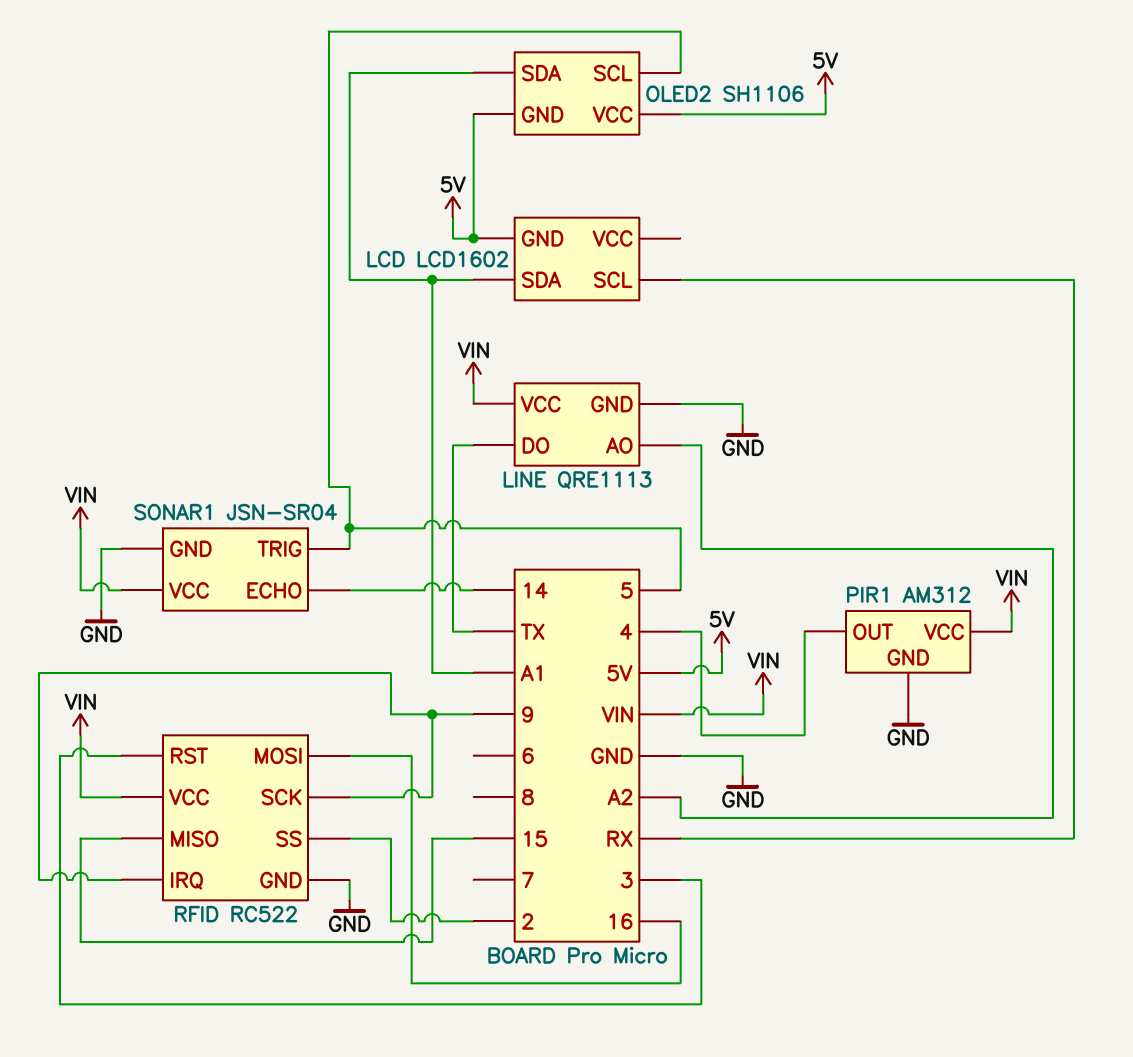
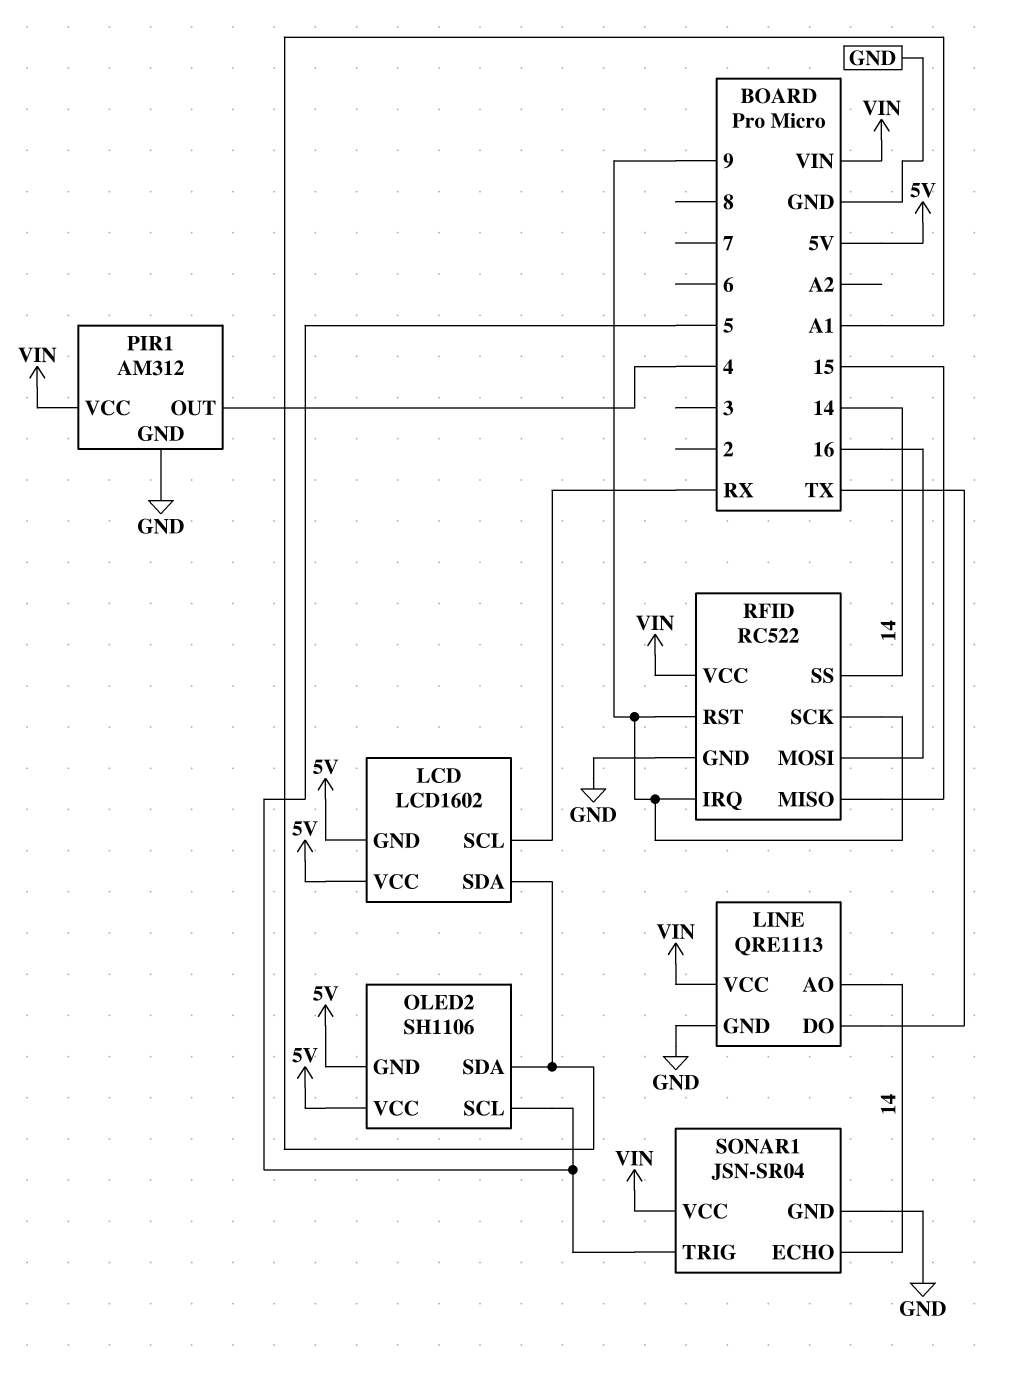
LCD pin VCC: none -> 5V
LINE pin AO: A2 -> 14
RFID pin RST: 3 -> 9
RFID pin SS: 2 -> 14

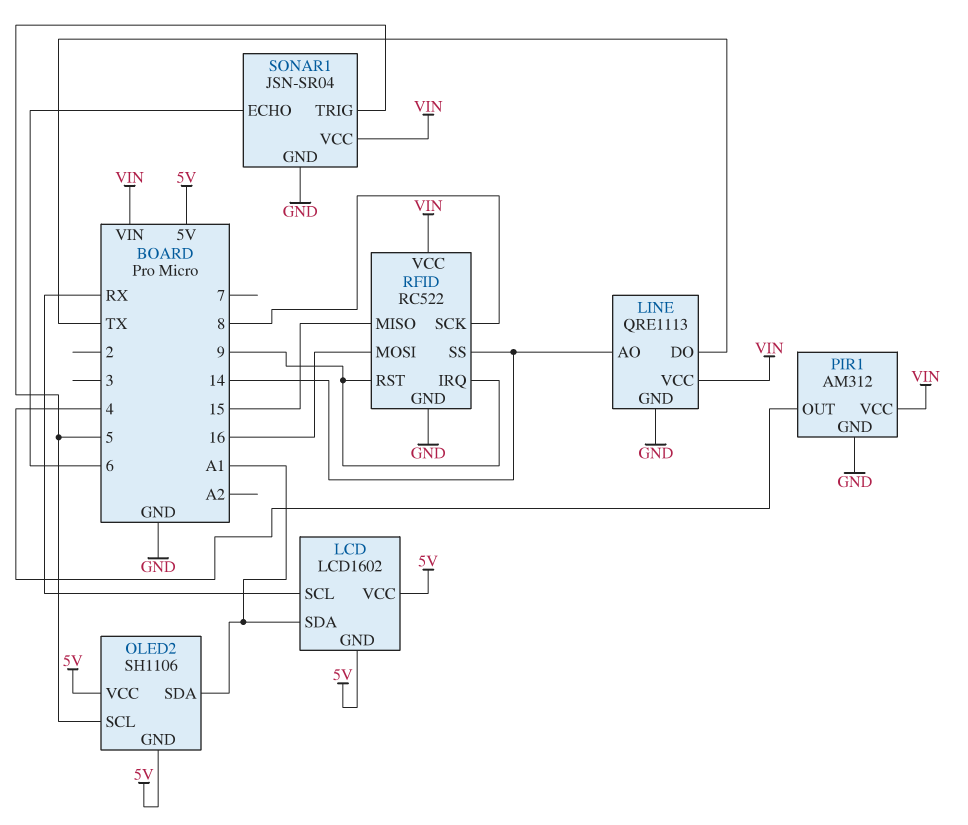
RFID pin SCK: 9 -> 8
SONAR1 pin ECHO: 14 -> 6

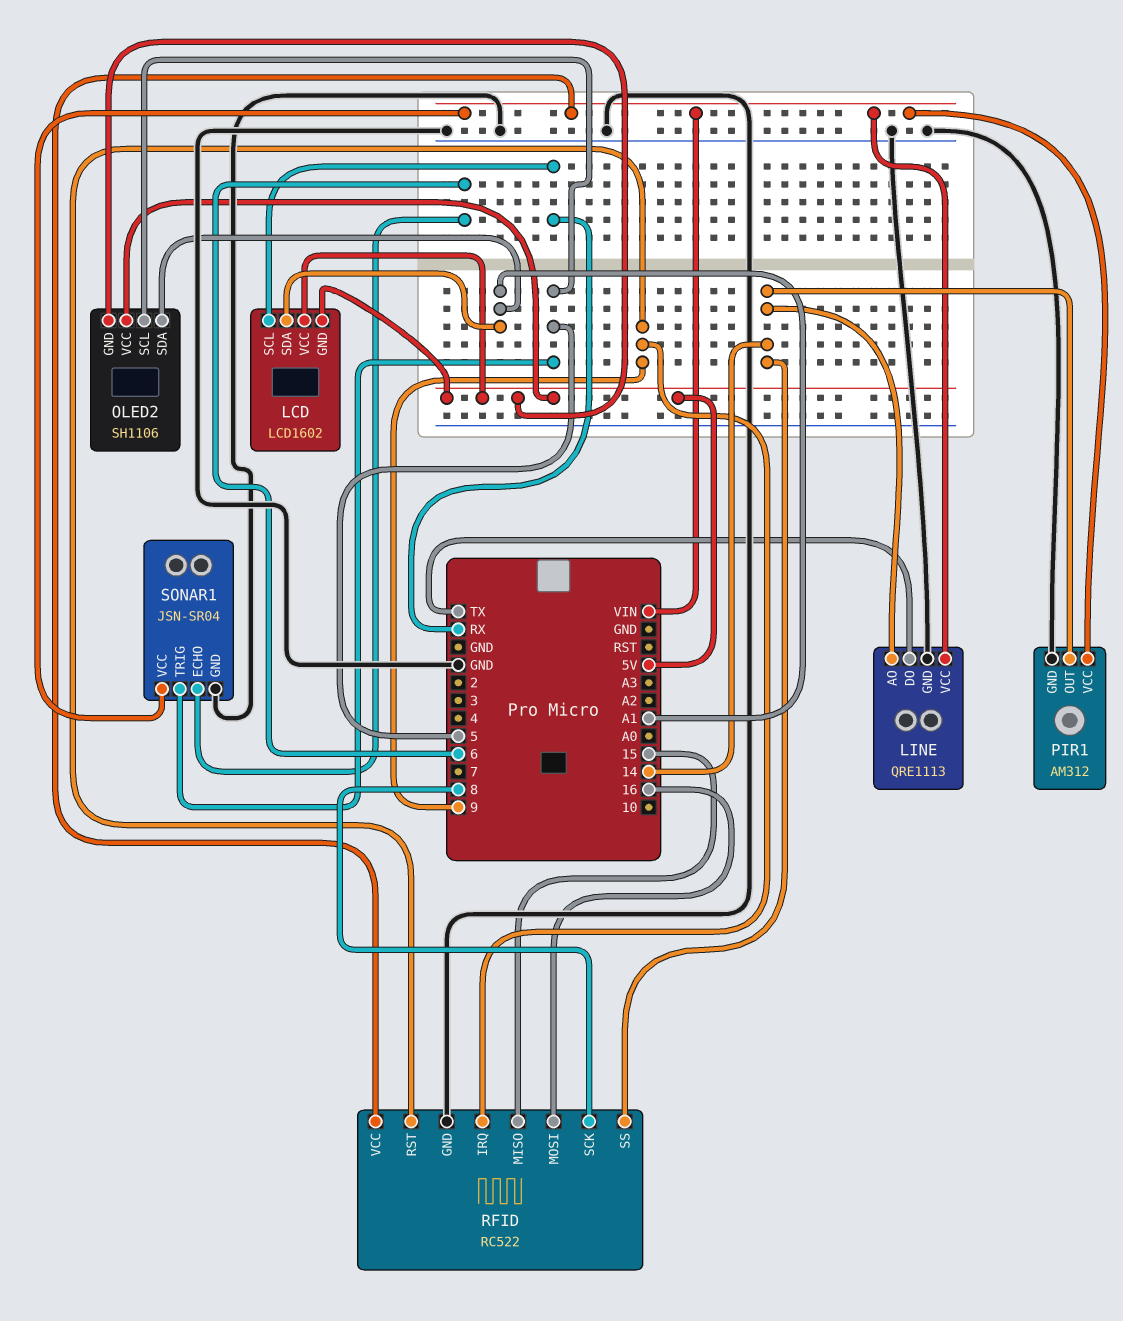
PIR1 pin OUT: 4 -> 14

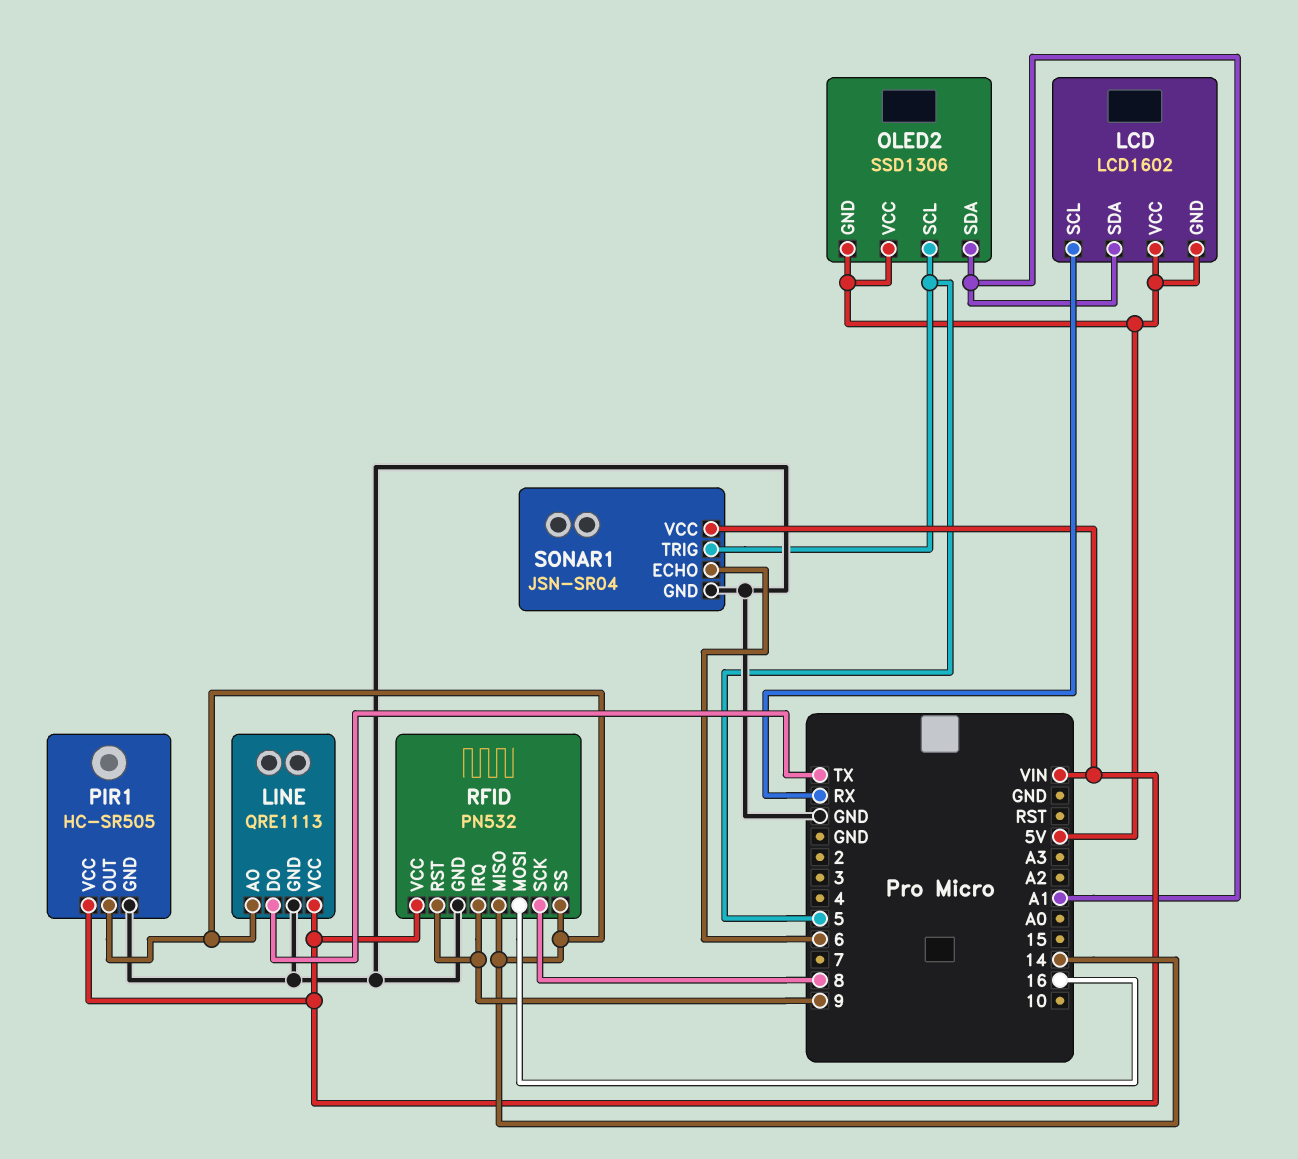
OLED2: SH1106 -> SSD1306
PIR1: AM312 -> HC-SR505
RFID: RC522 -> PN532
RFID pin MISO: 15 -> 14

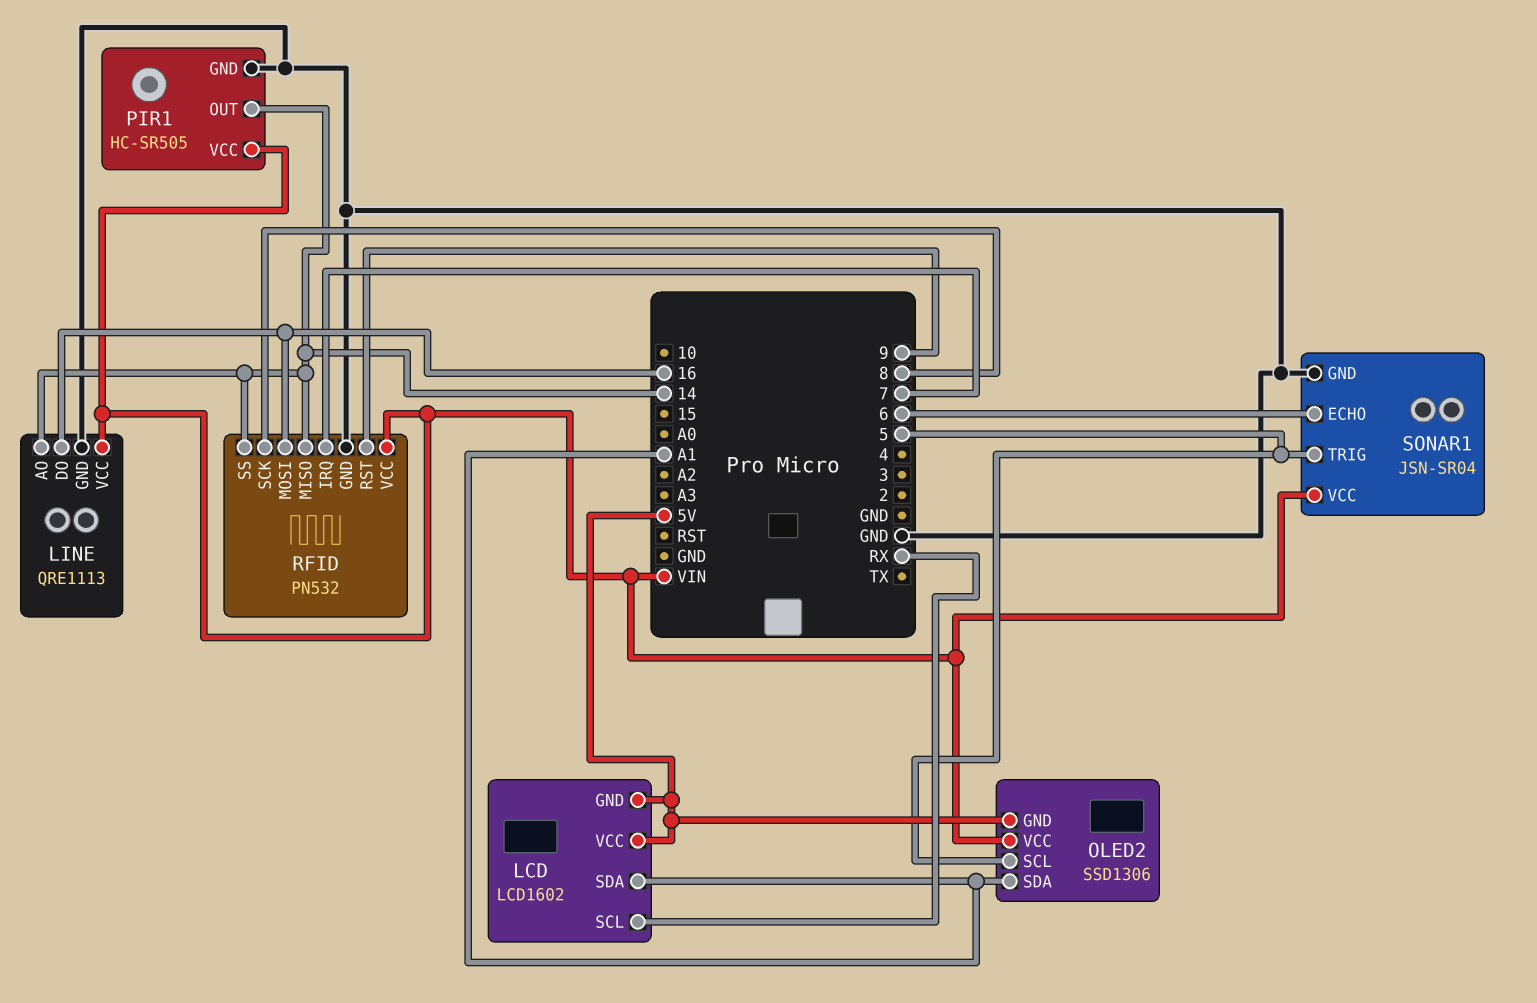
LINE pin DO: TX -> 16
OLED2 pin VCC: 5V -> VIN
RFID pin IRQ: 9 -> 7

